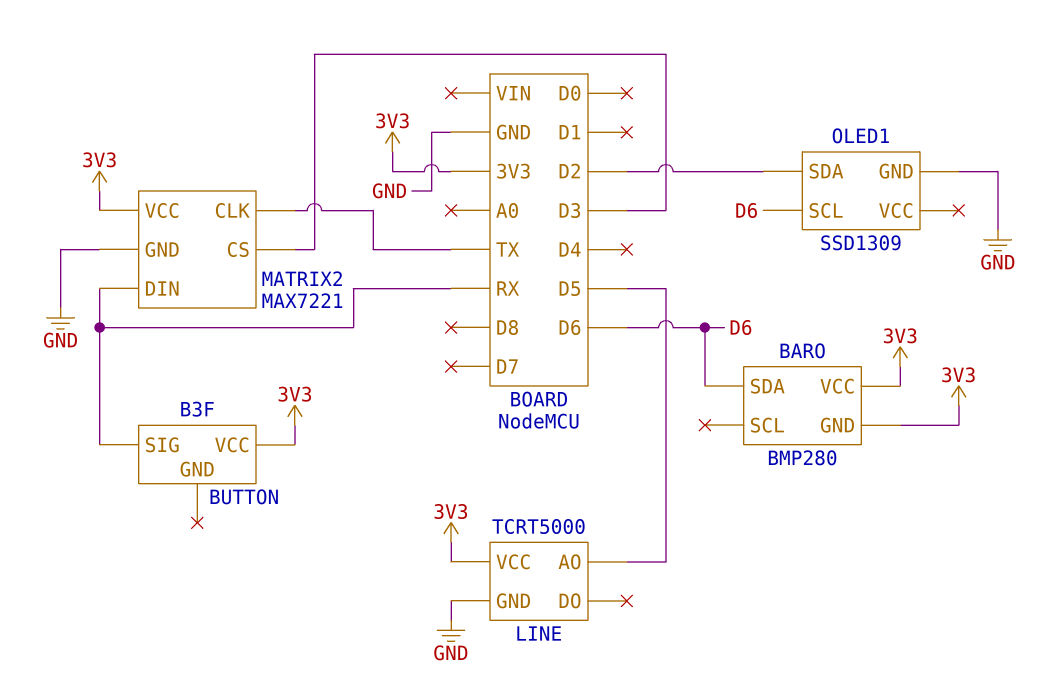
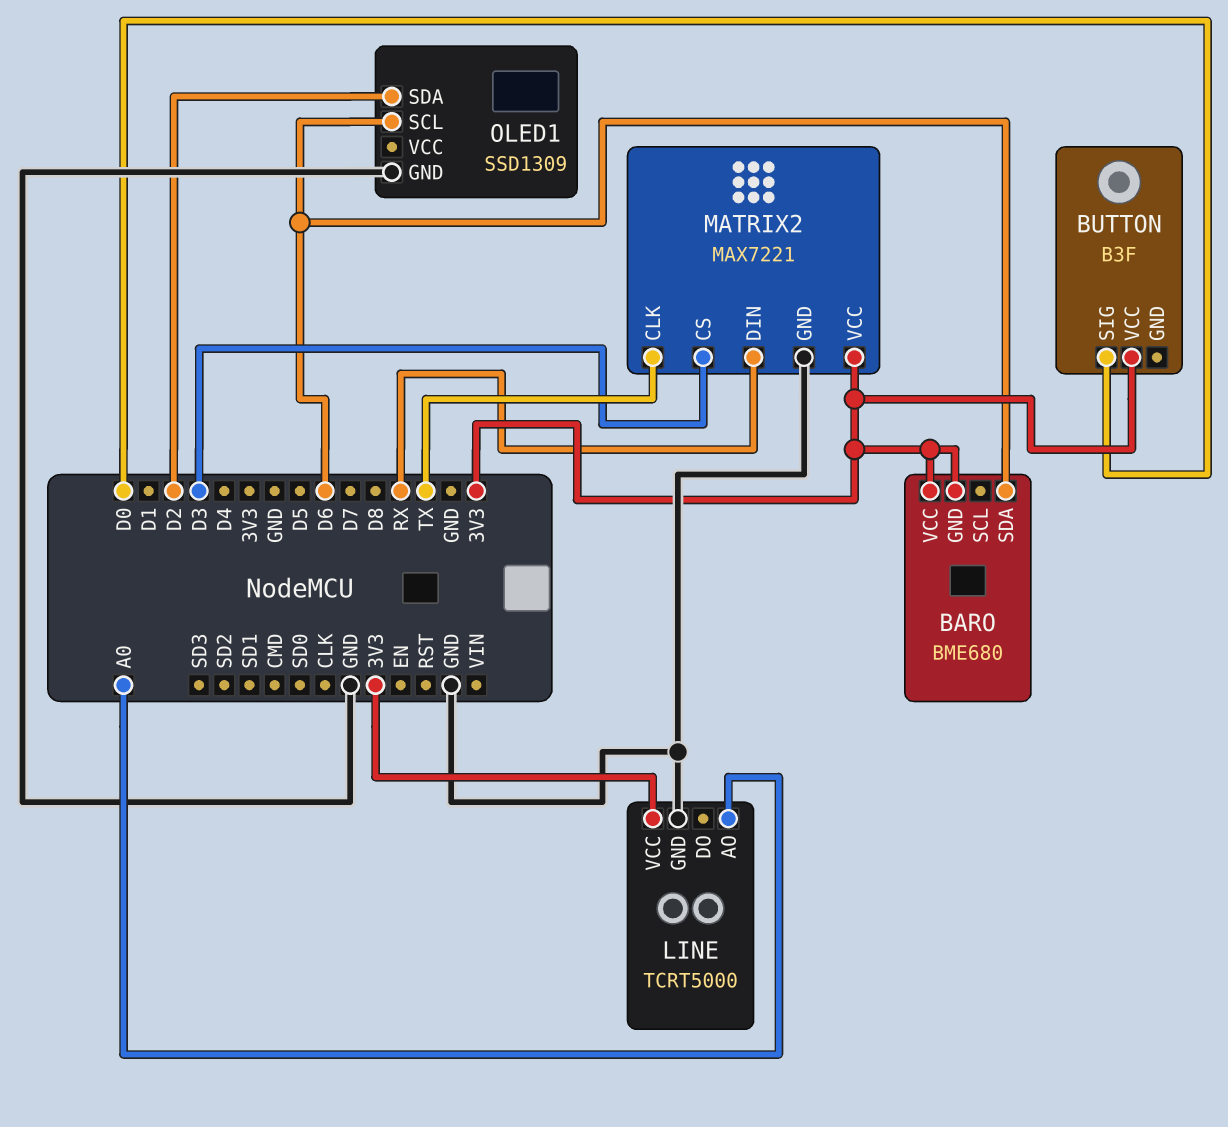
BARO: BMP280 -> BME680
BUTTON pin SIG: RX -> D0
LINE pin AO: D5 -> A0

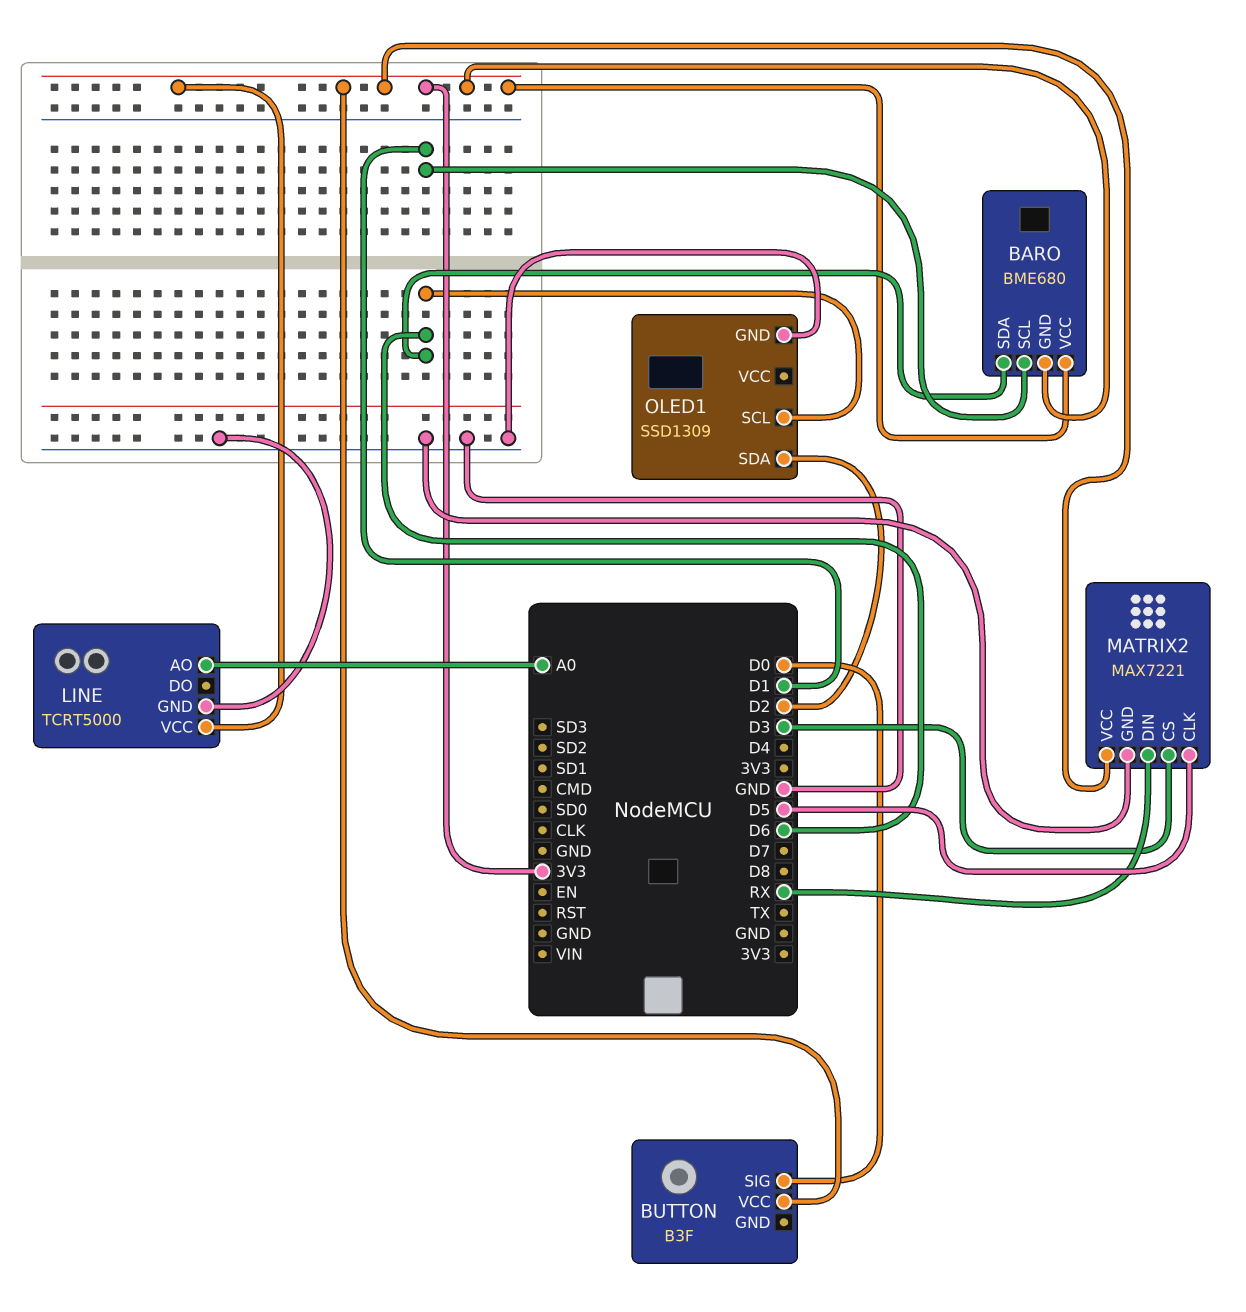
BARO pin SCL: none -> D1
MATRIX2 pin CLK: TX -> D5

